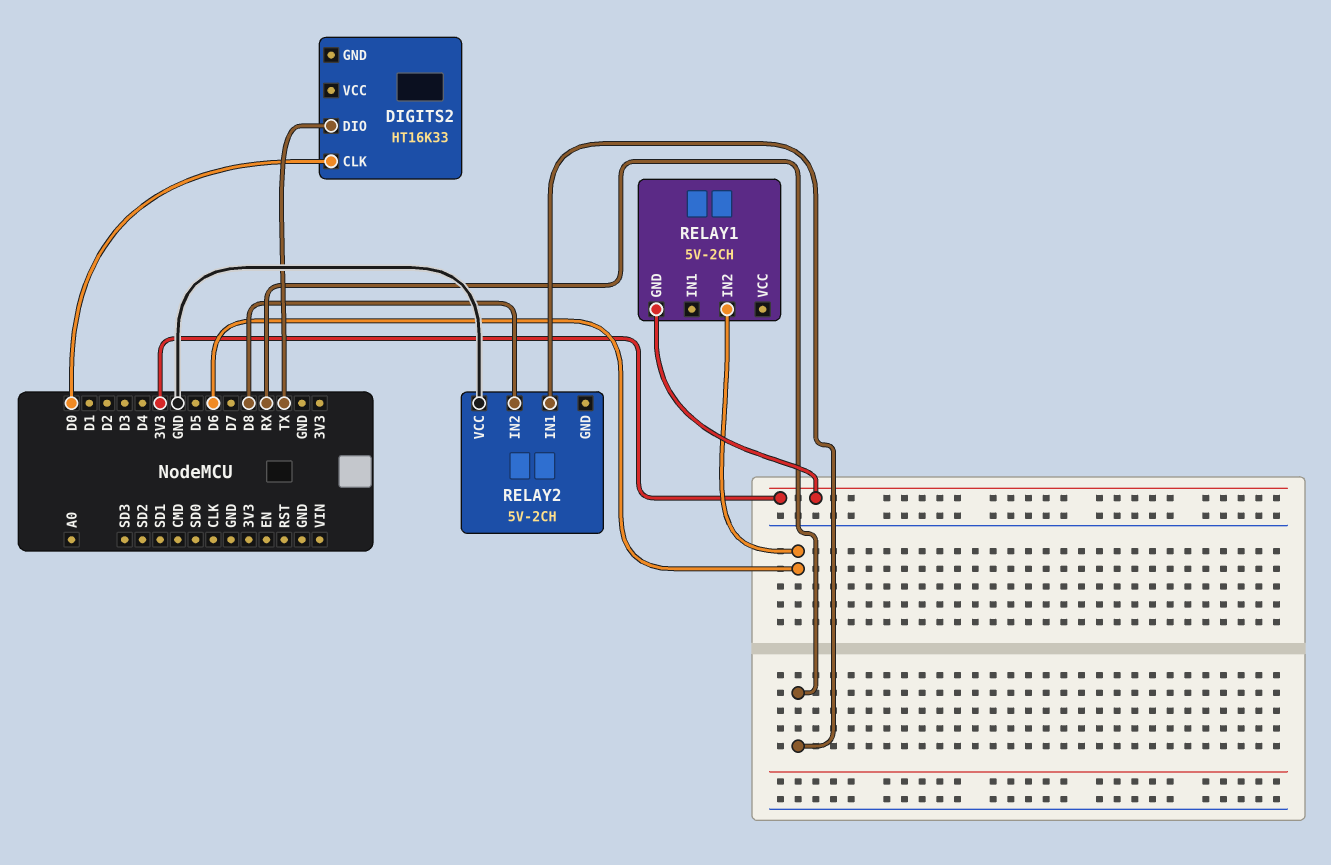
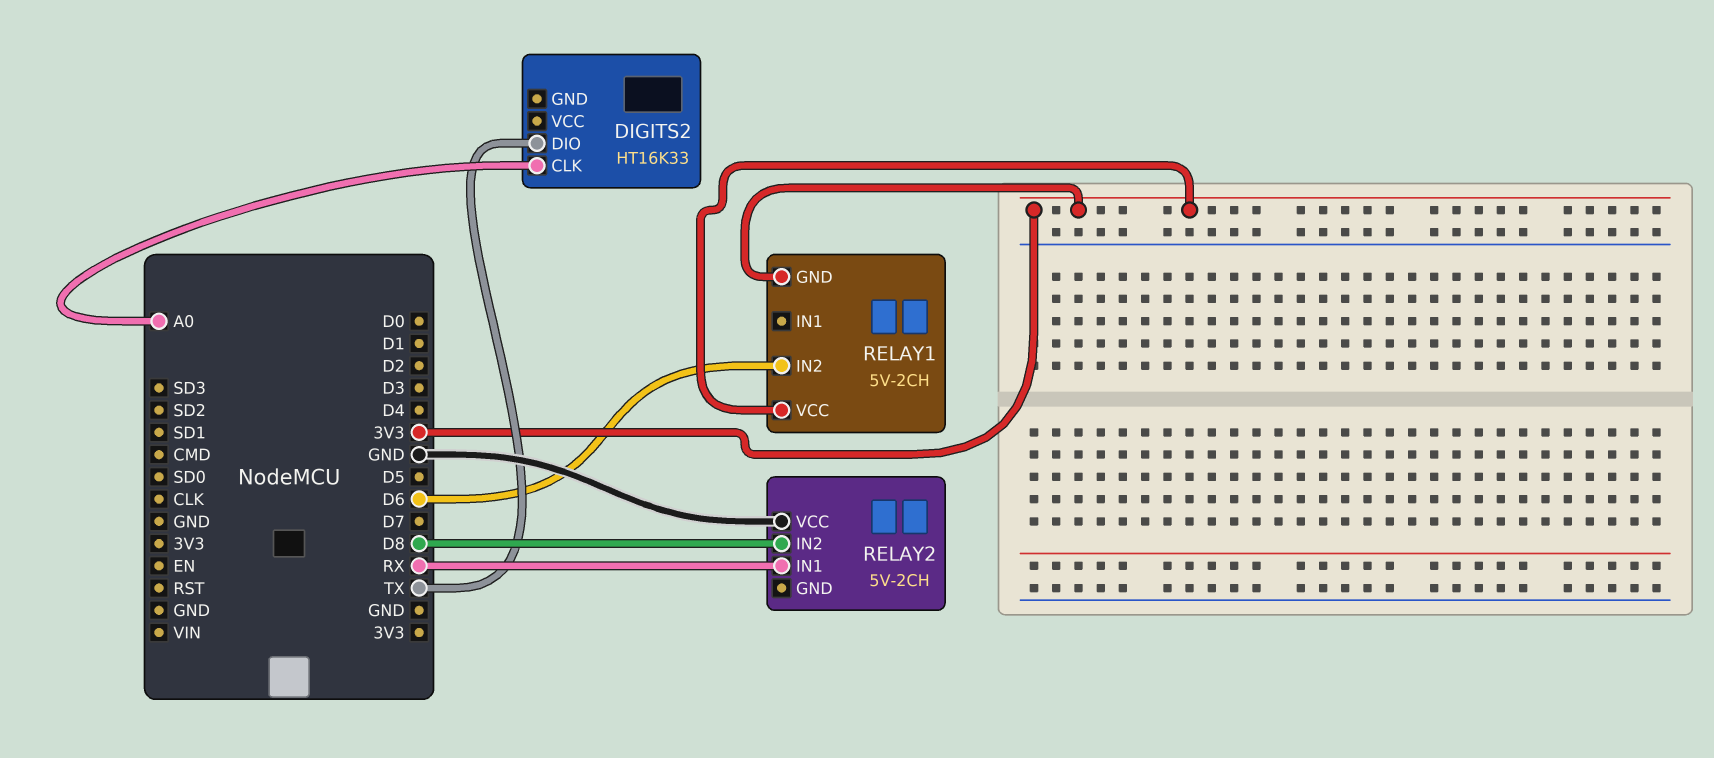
DIGITS2 pin CLK: D0 -> A0
RELAY1 pin VCC: none -> 3V3

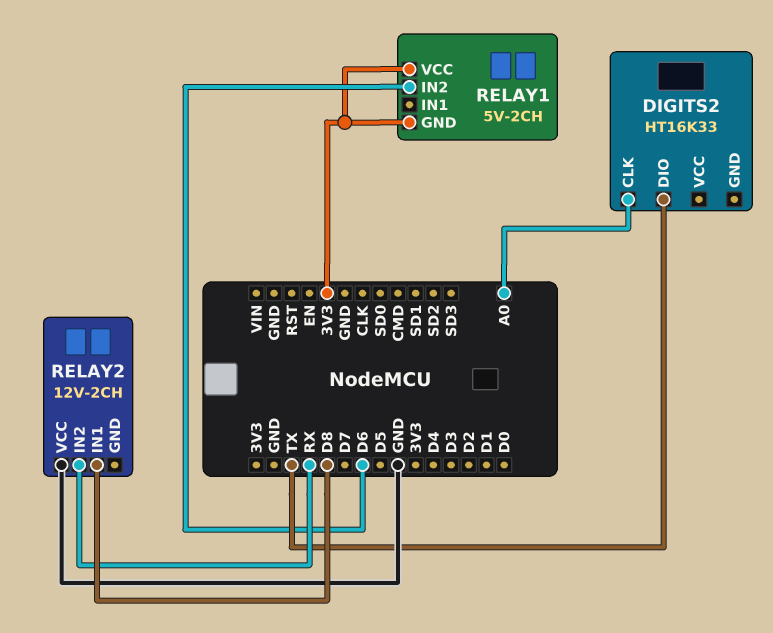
RELAY2: 5V-2CH -> 12V-2CH
RELAY2 pin IN1: RX -> D8
RELAY2 pin IN2: D8 -> RX

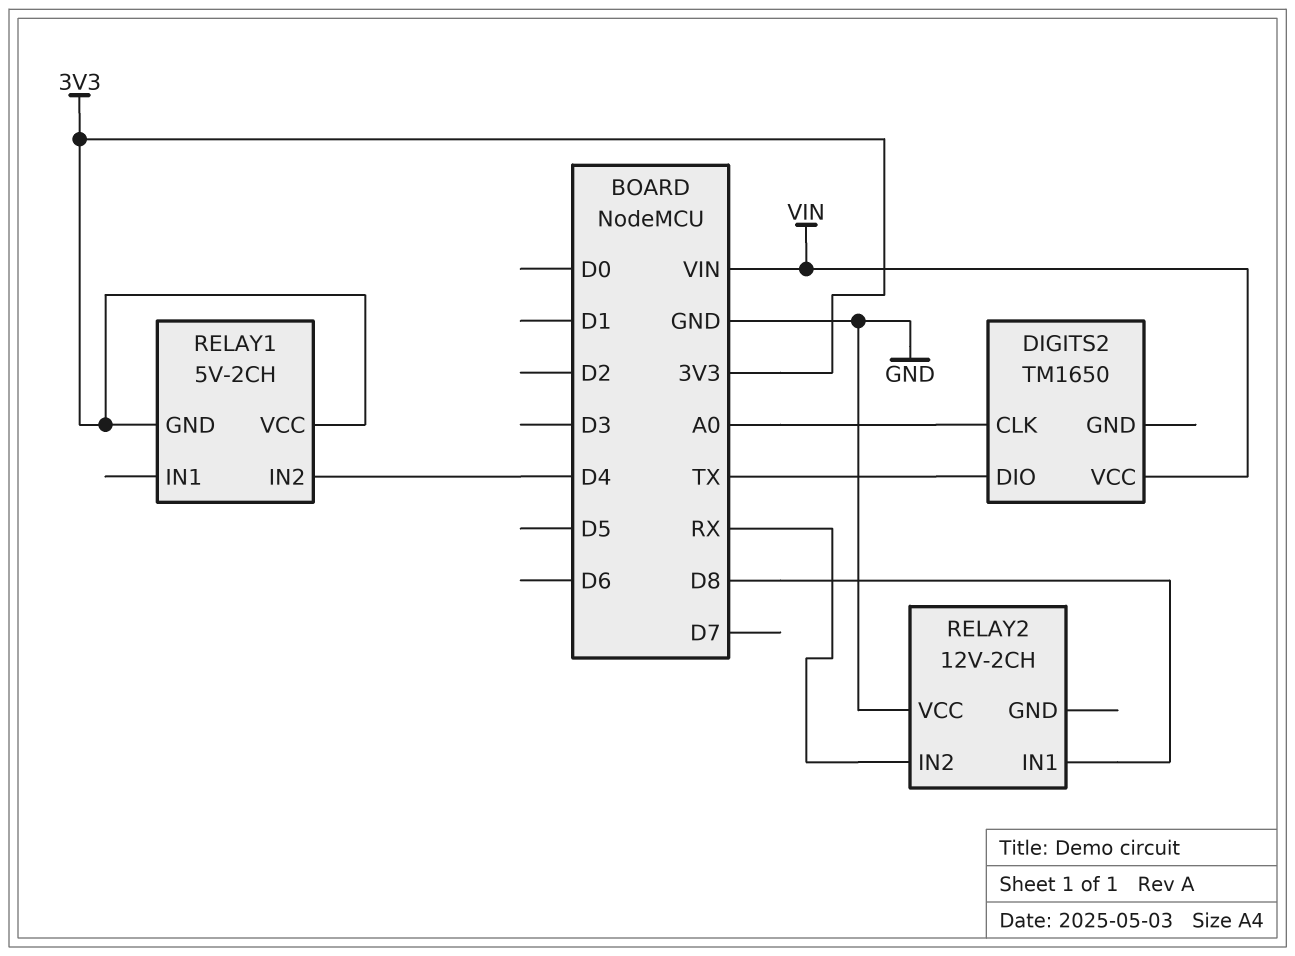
DIGITS2: HT16K33 -> TM1650
DIGITS2 pin VCC: none -> VIN
RELAY1 pin IN2: D6 -> D4

